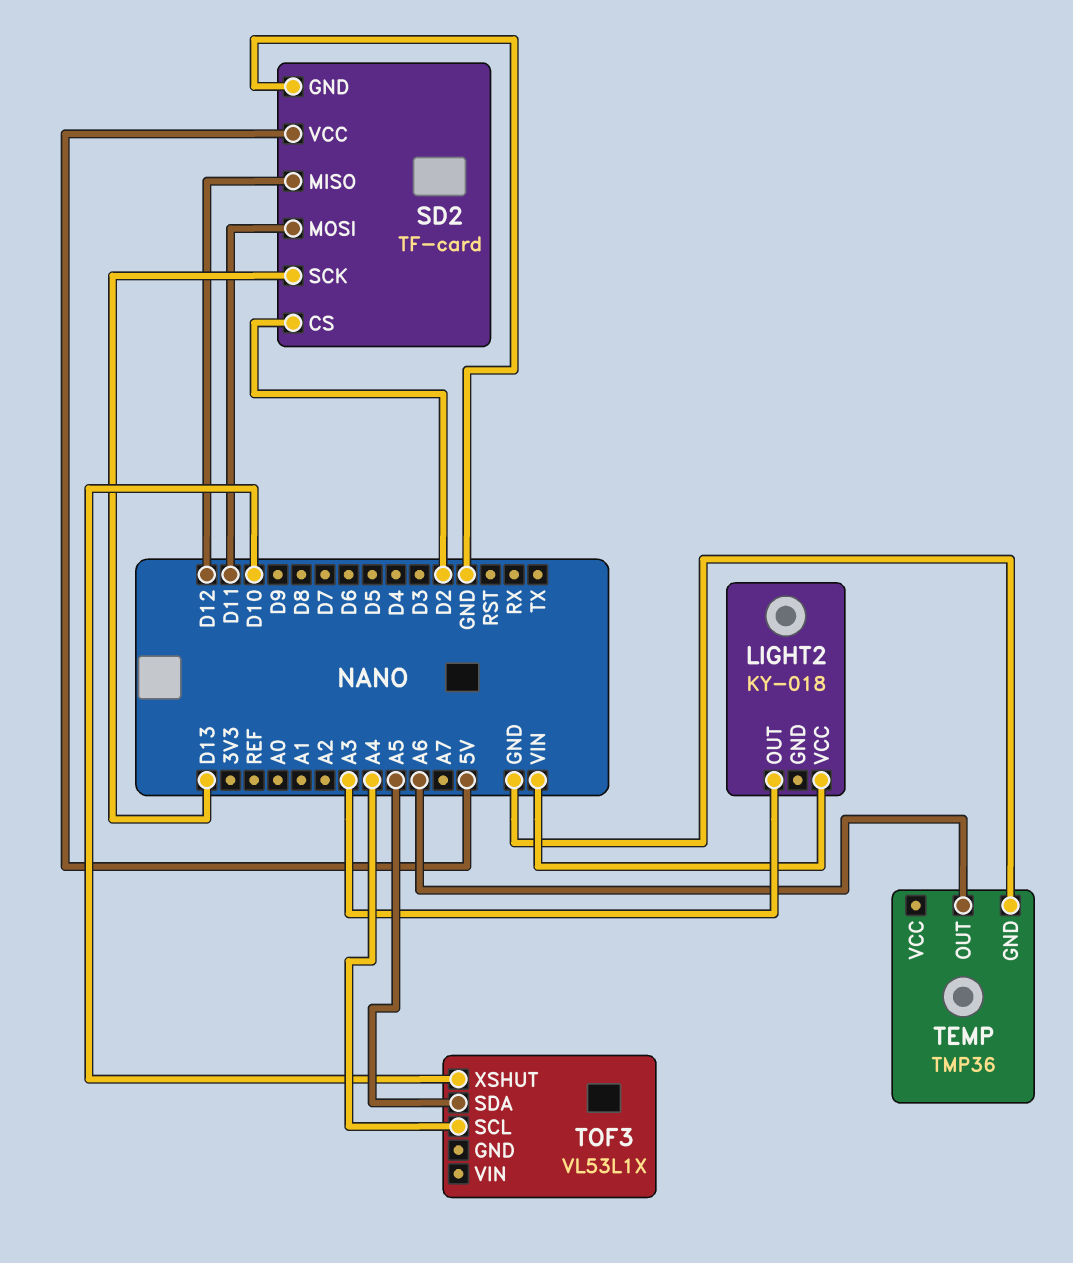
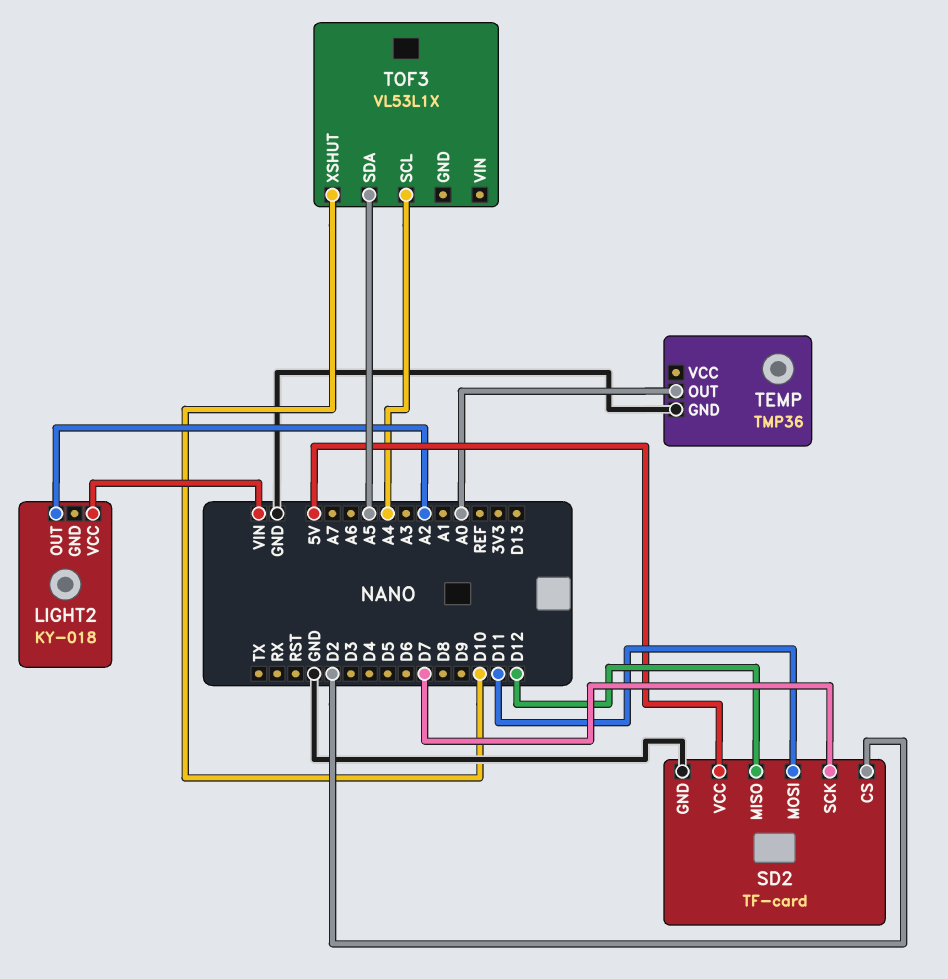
LIGHT2 pin OUT: A3 -> A2
SD2 pin SCK: D13 -> D7
TEMP pin OUT: A6 -> A0

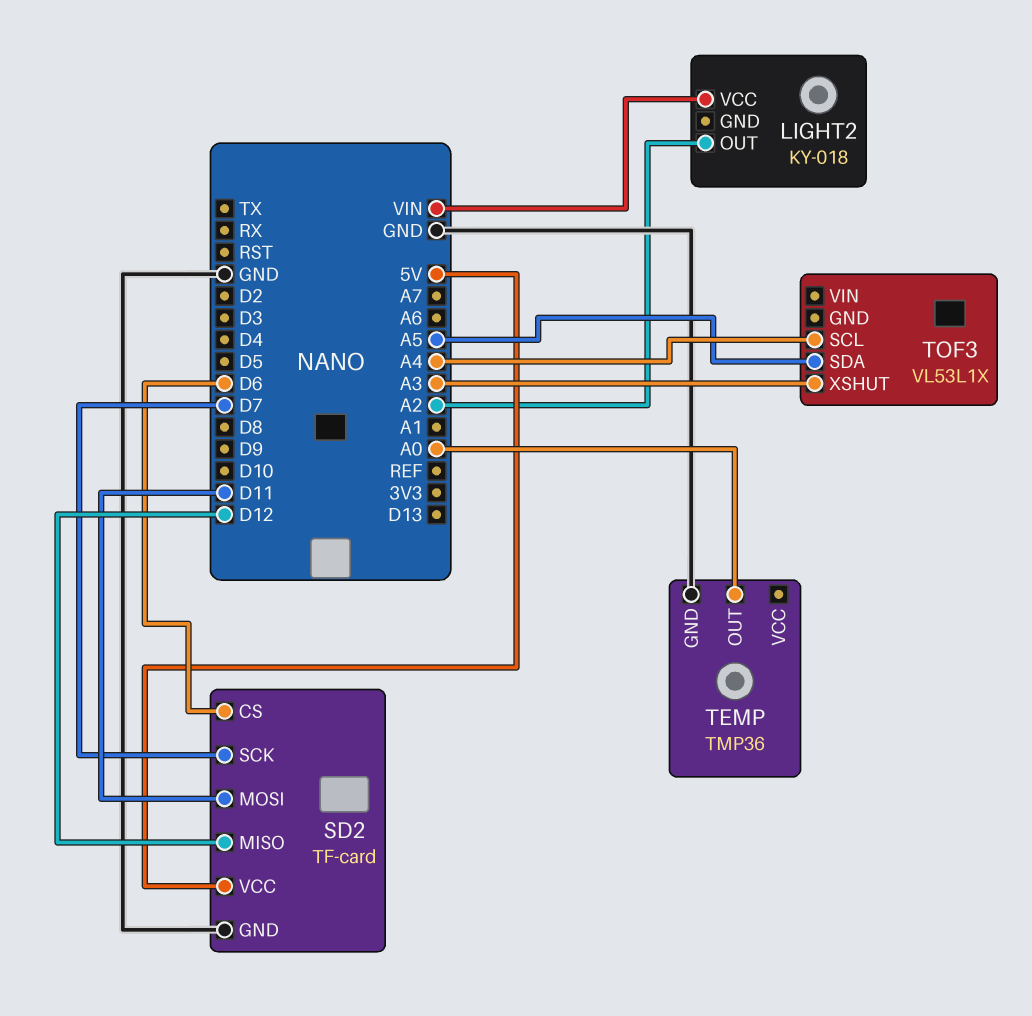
SD2 pin CS: D2 -> D6
TOF3 pin XSHUT: D10 -> A3

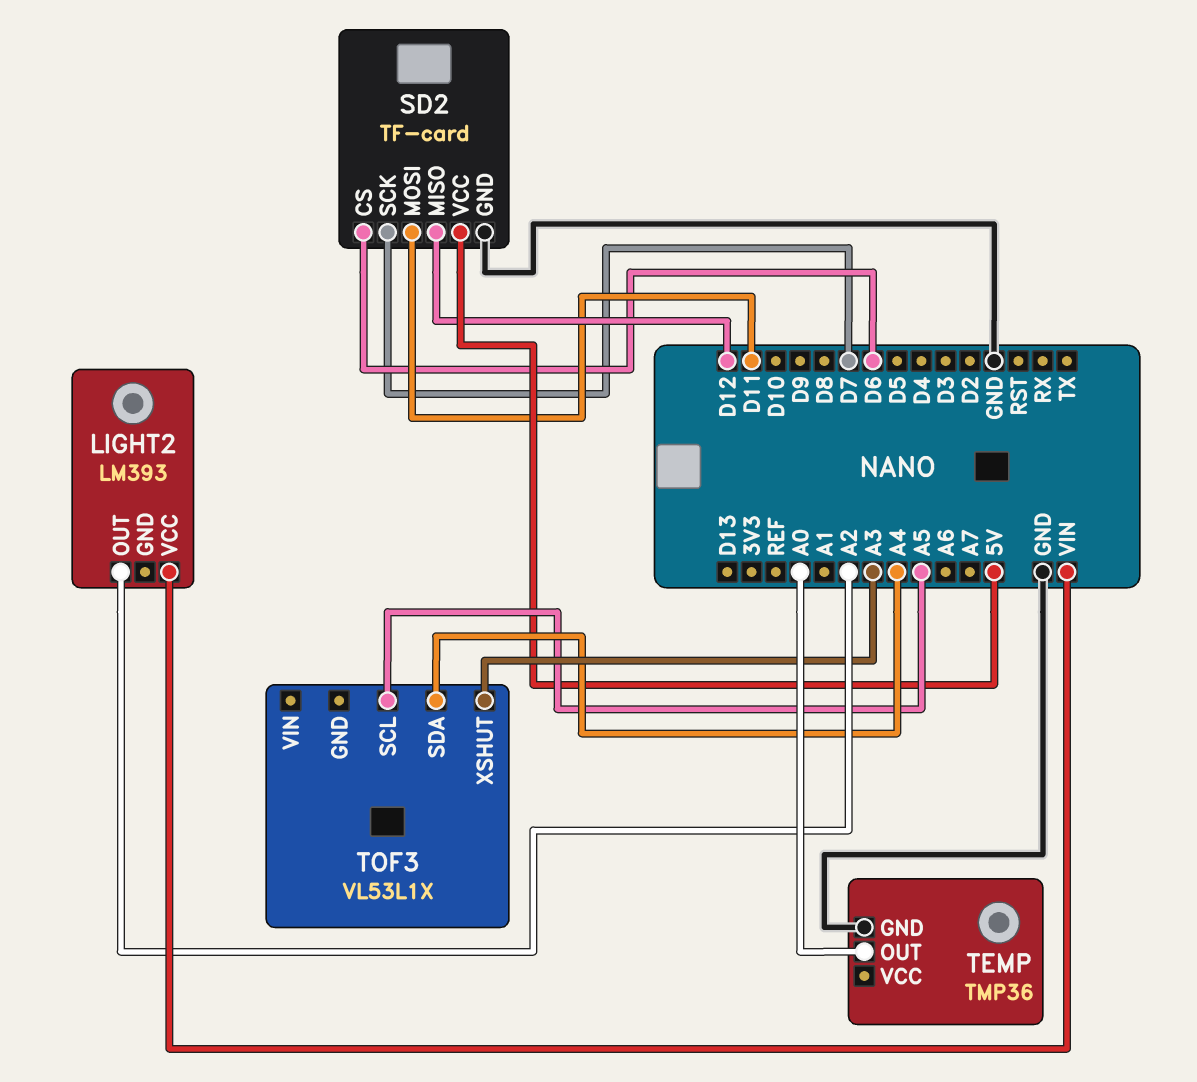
LIGHT2: KY-018 -> LM393
TOF3 pin SCL: A4 -> A5
TOF3 pin SDA: A5 -> A4

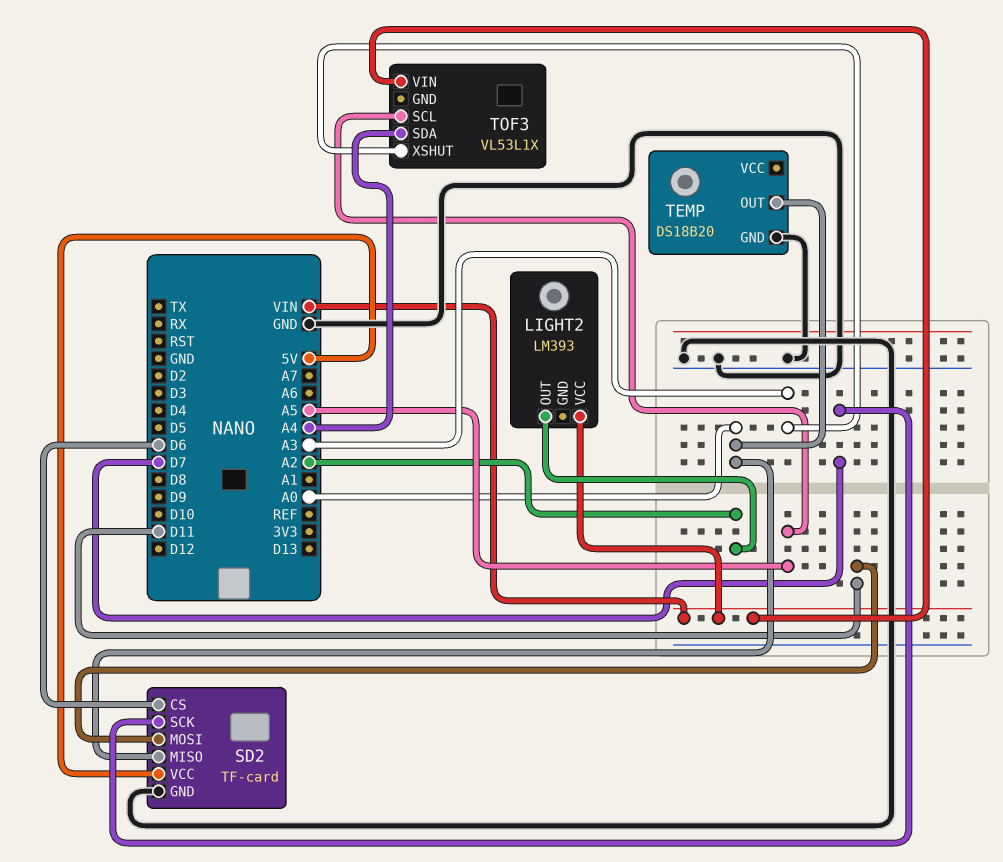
SD2 pin MISO: D12 -> A0
TEMP: TMP36 -> DS18B20
TOF3 pin VIN: none -> VIN

